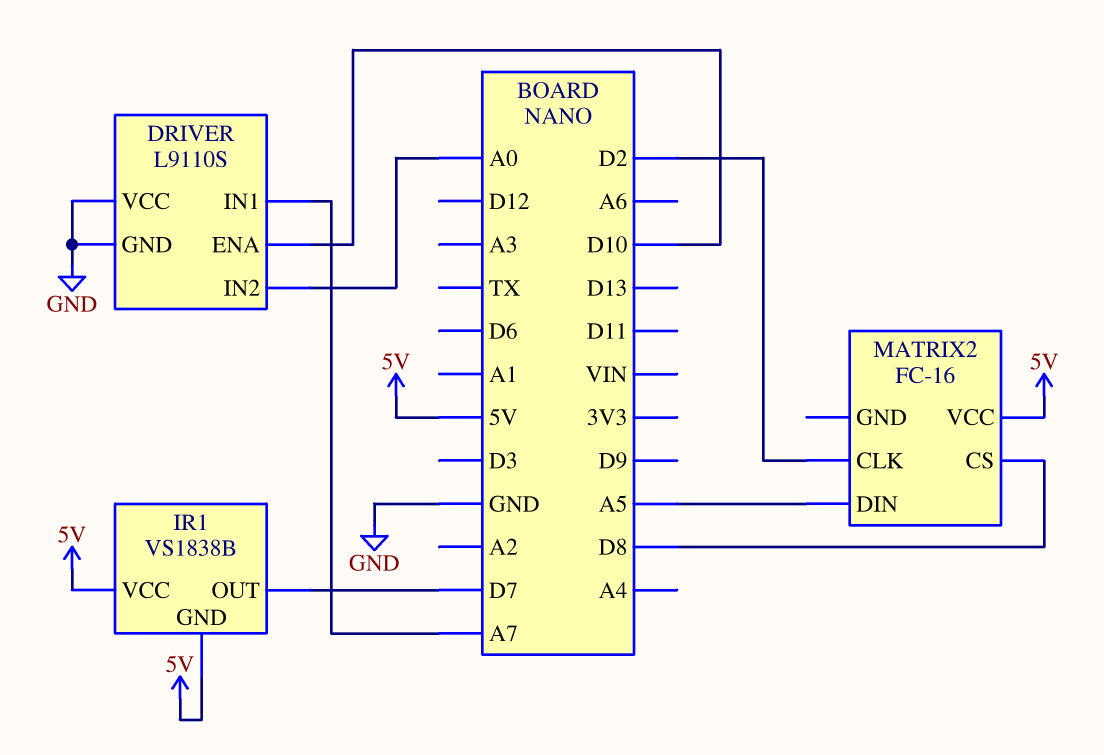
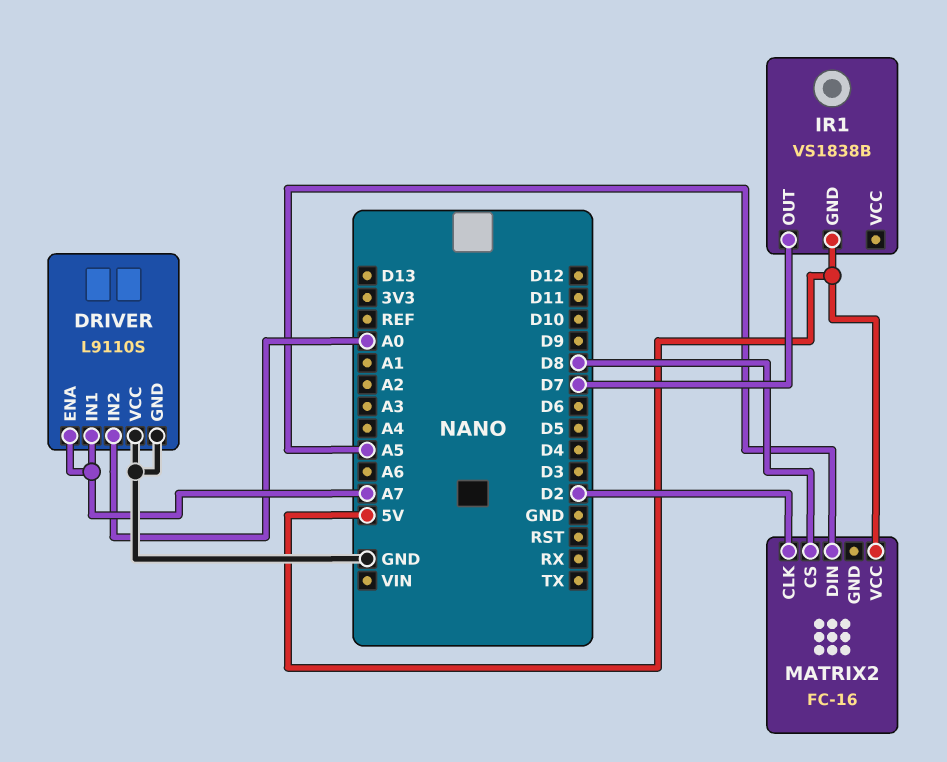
DRIVER pin ENA: D10 -> A7
IR1 pin VCC: 5V -> none

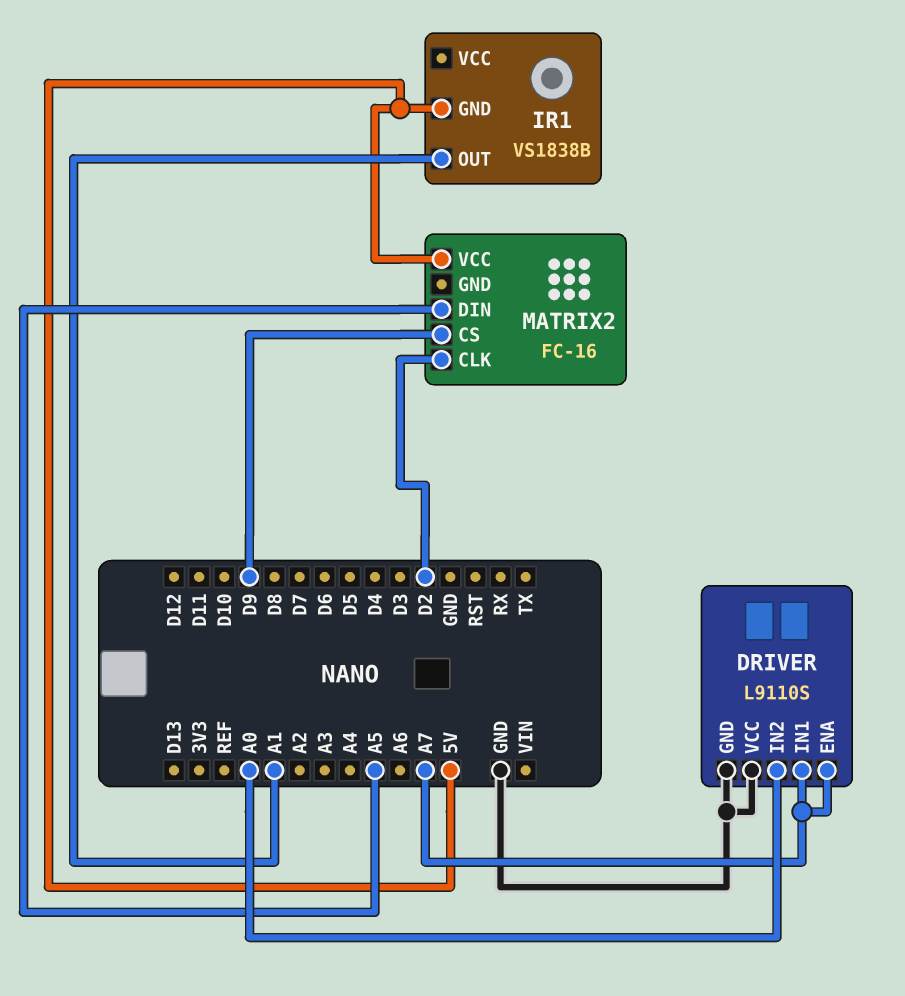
IR1 pin OUT: D7 -> A1
MATRIX2 pin CS: D8 -> D9

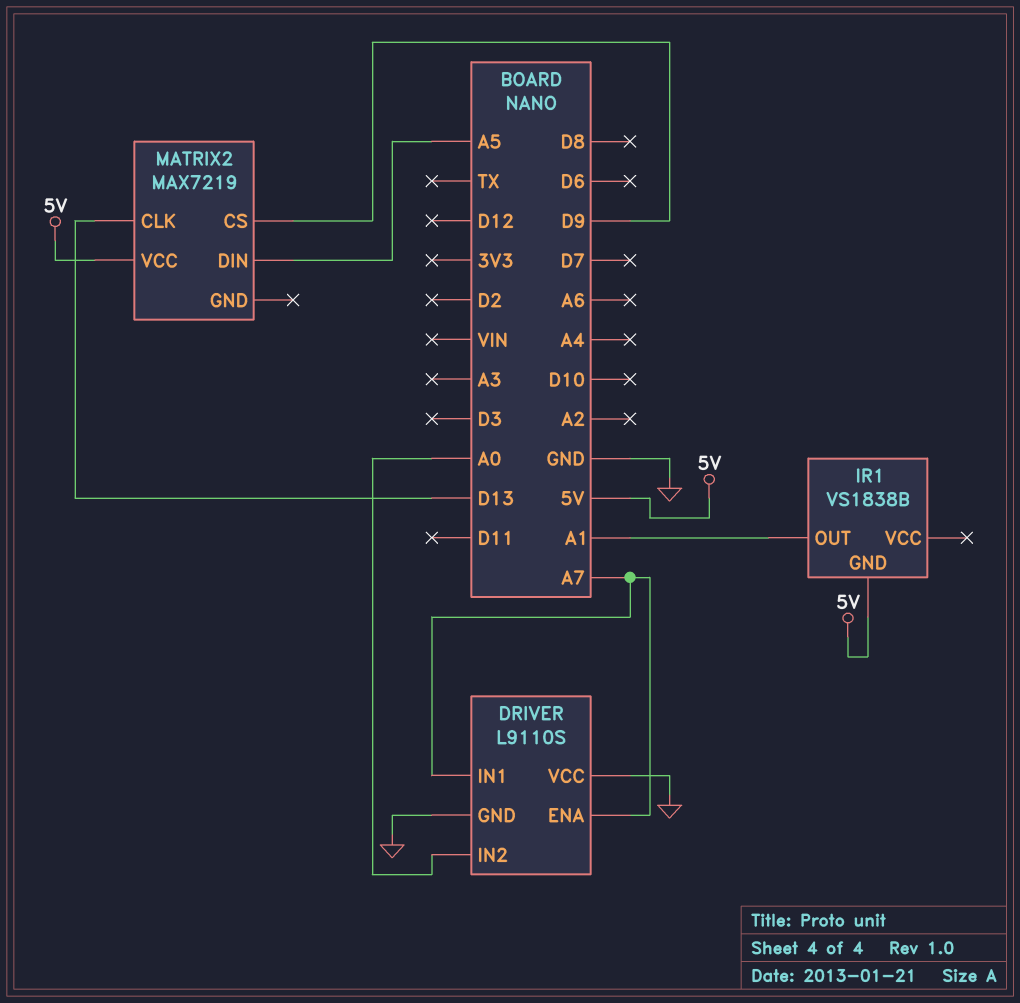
MATRIX2: FC-16 -> MAX7219
MATRIX2 pin CLK: D2 -> D13

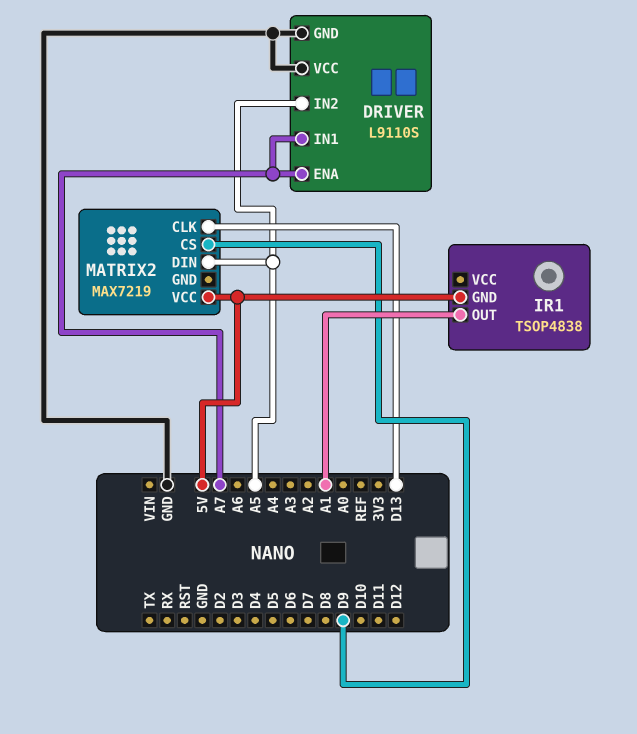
DRIVER pin IN2: A0 -> A5
IR1: VS1838B -> TSOP4838

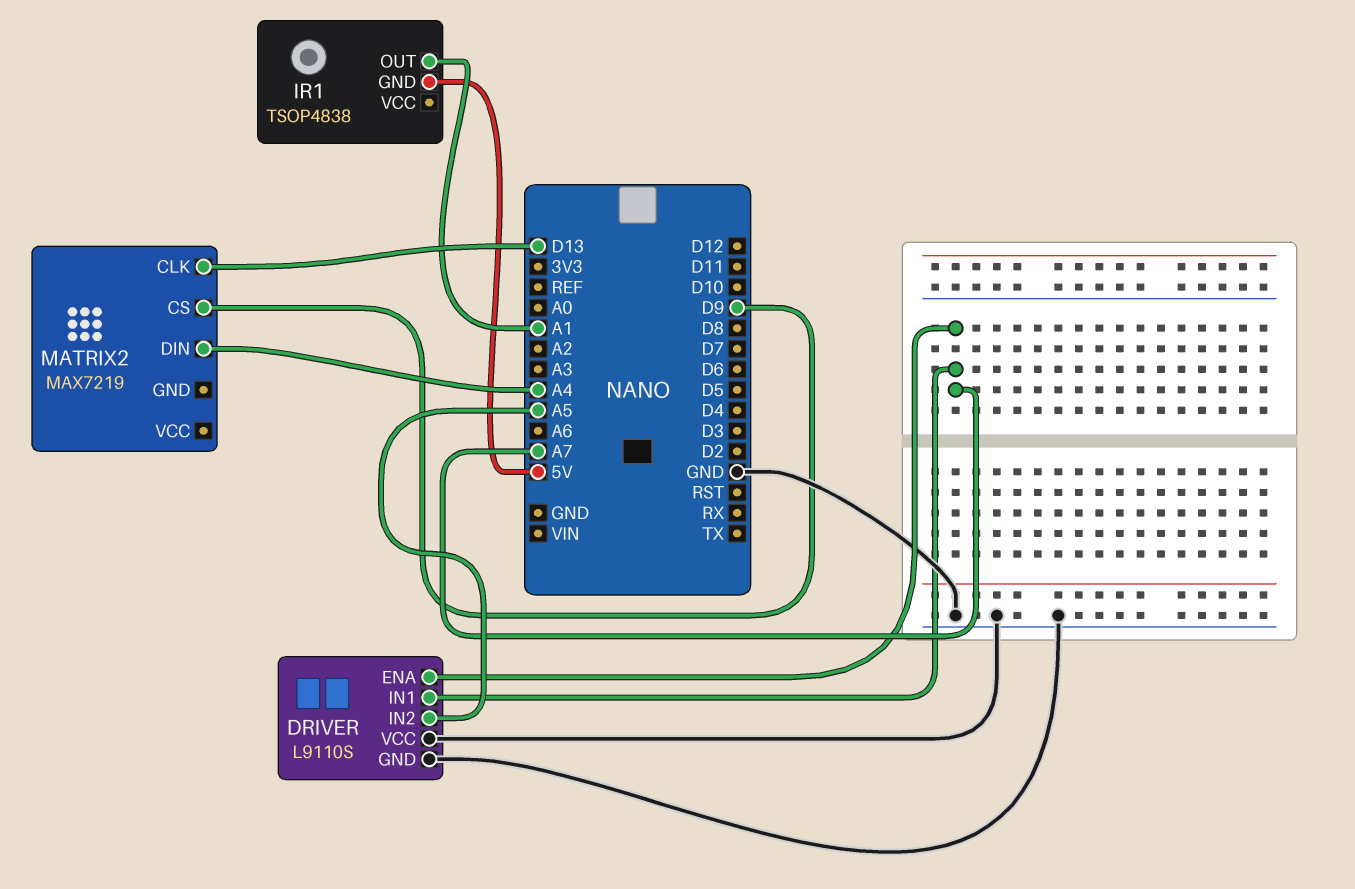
MATRIX2 pin DIN: A5 -> A4
MATRIX2 pin VCC: 5V -> none

